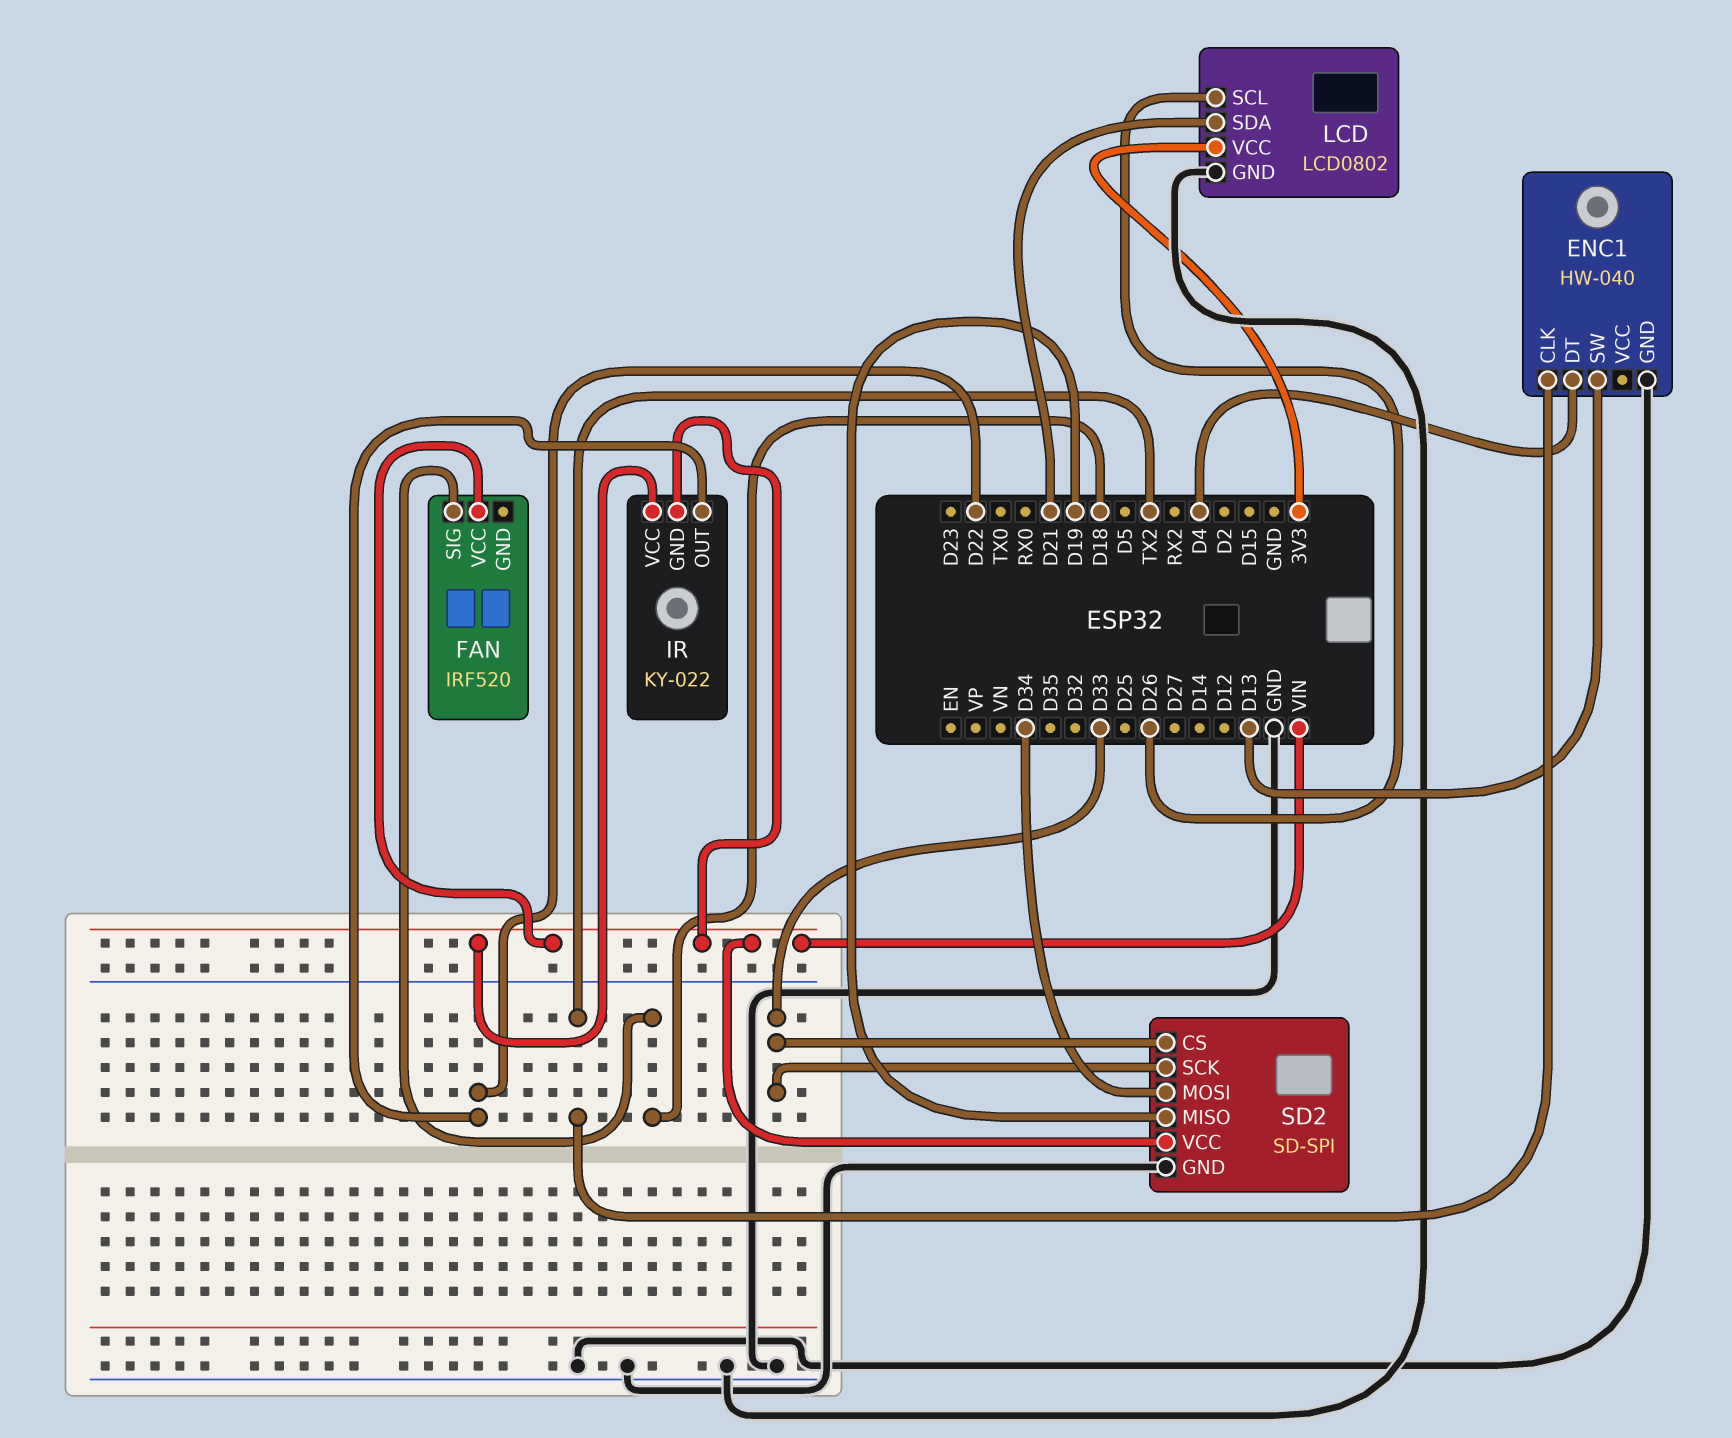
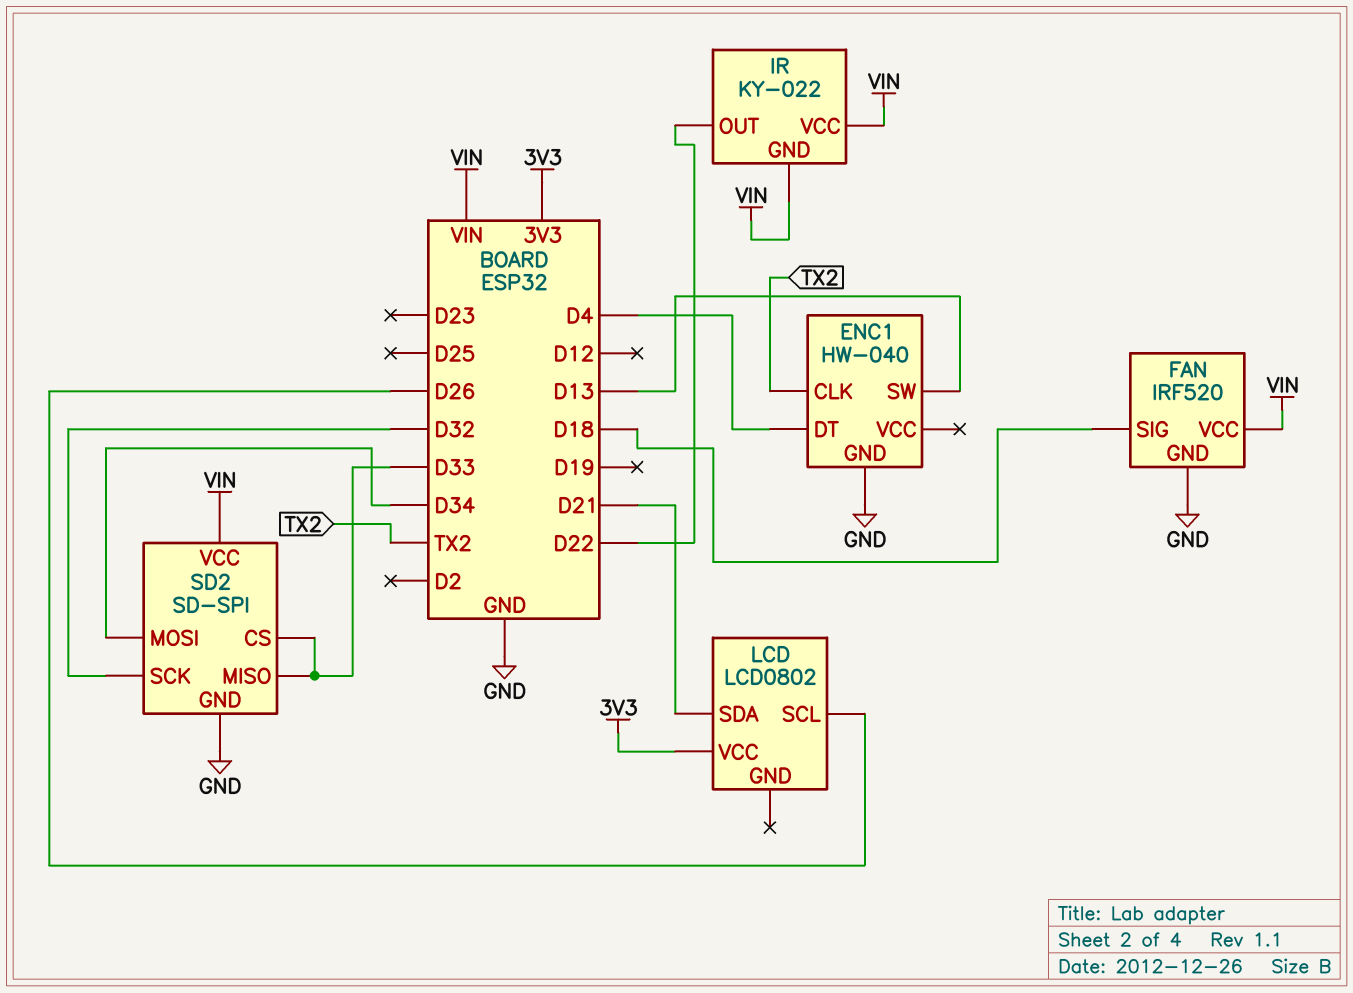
FAN pin GND: none -> GND
LCD pin GND: GND -> none
SD2 pin MISO: D19 -> D33
SD2 pin SCK: D33 -> D32

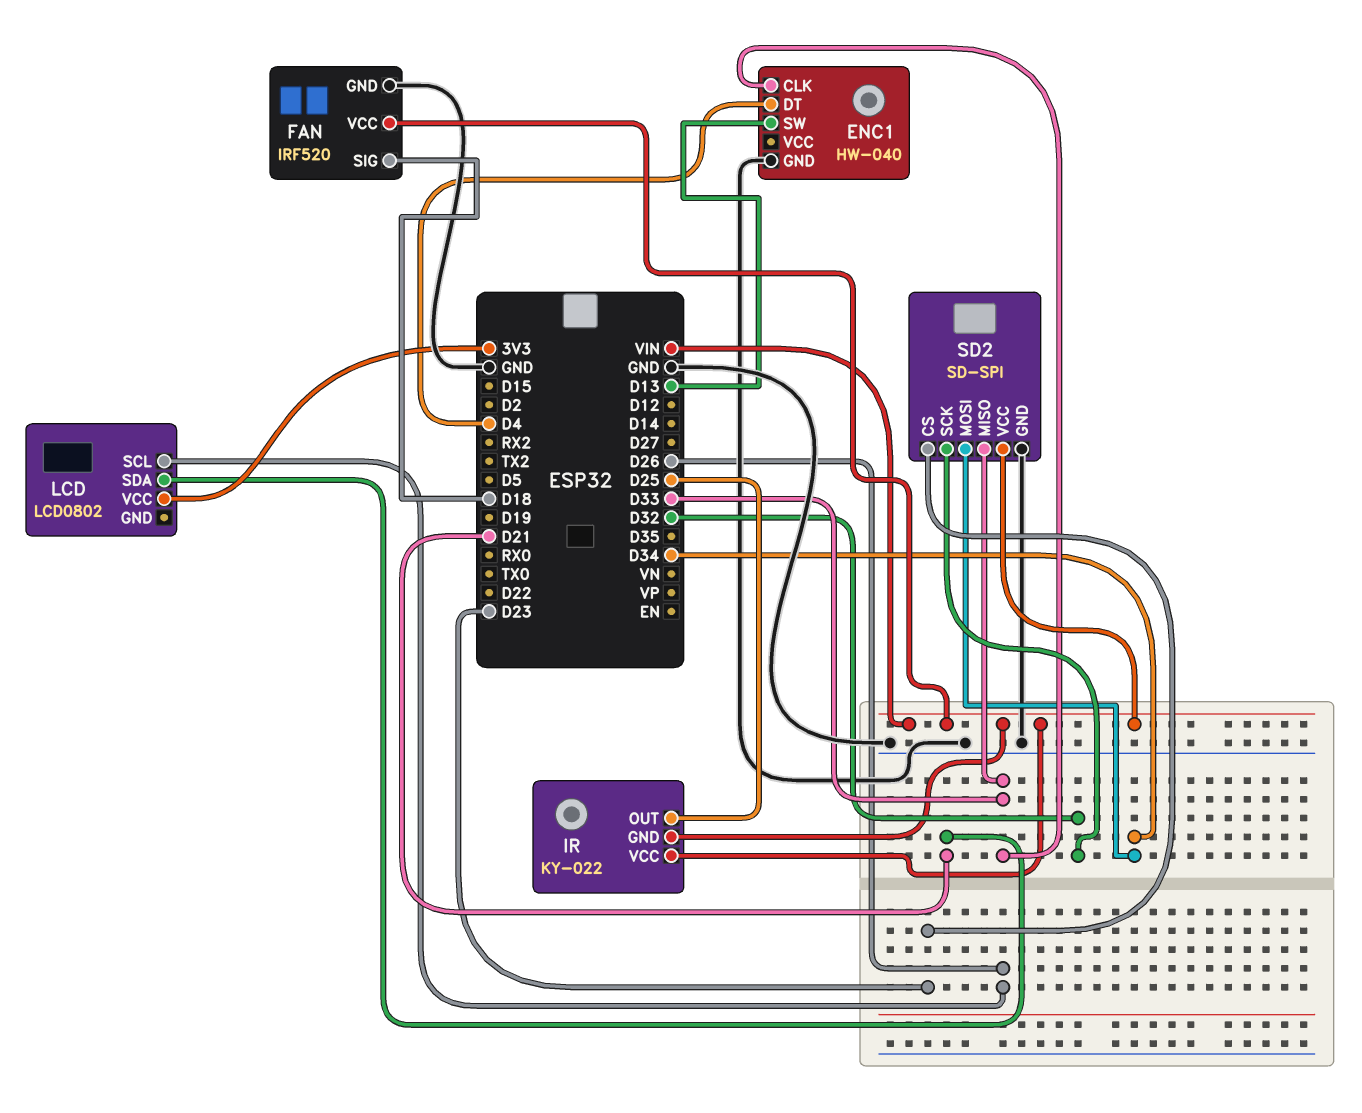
ENC1 pin CLK: TX2 -> D33
IR pin OUT: D22 -> D25
SD2 pin CS: D33 -> D23

